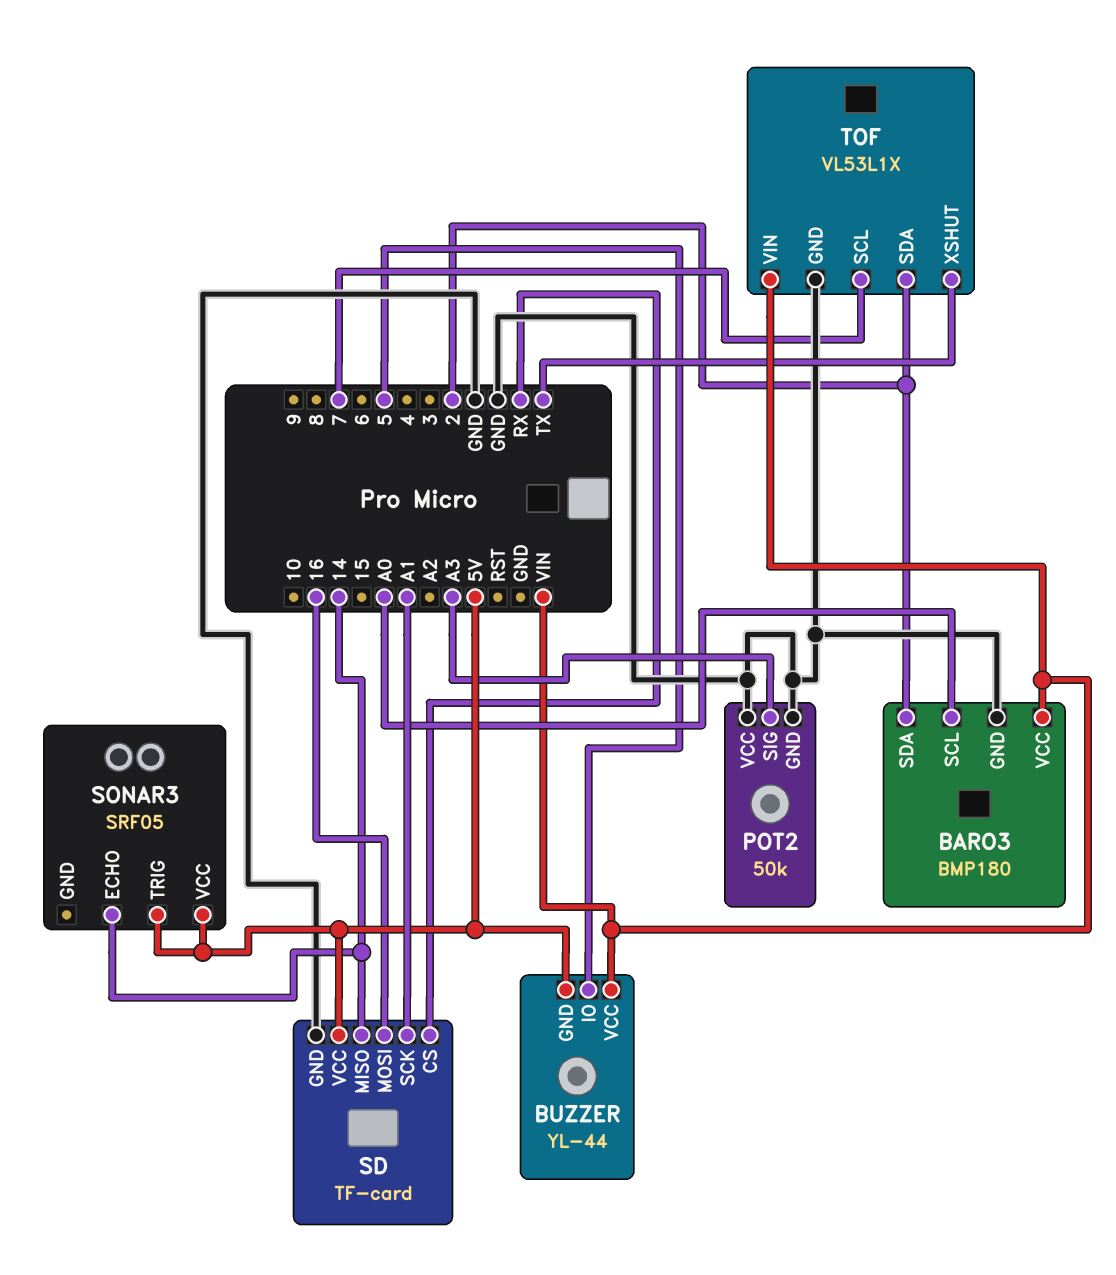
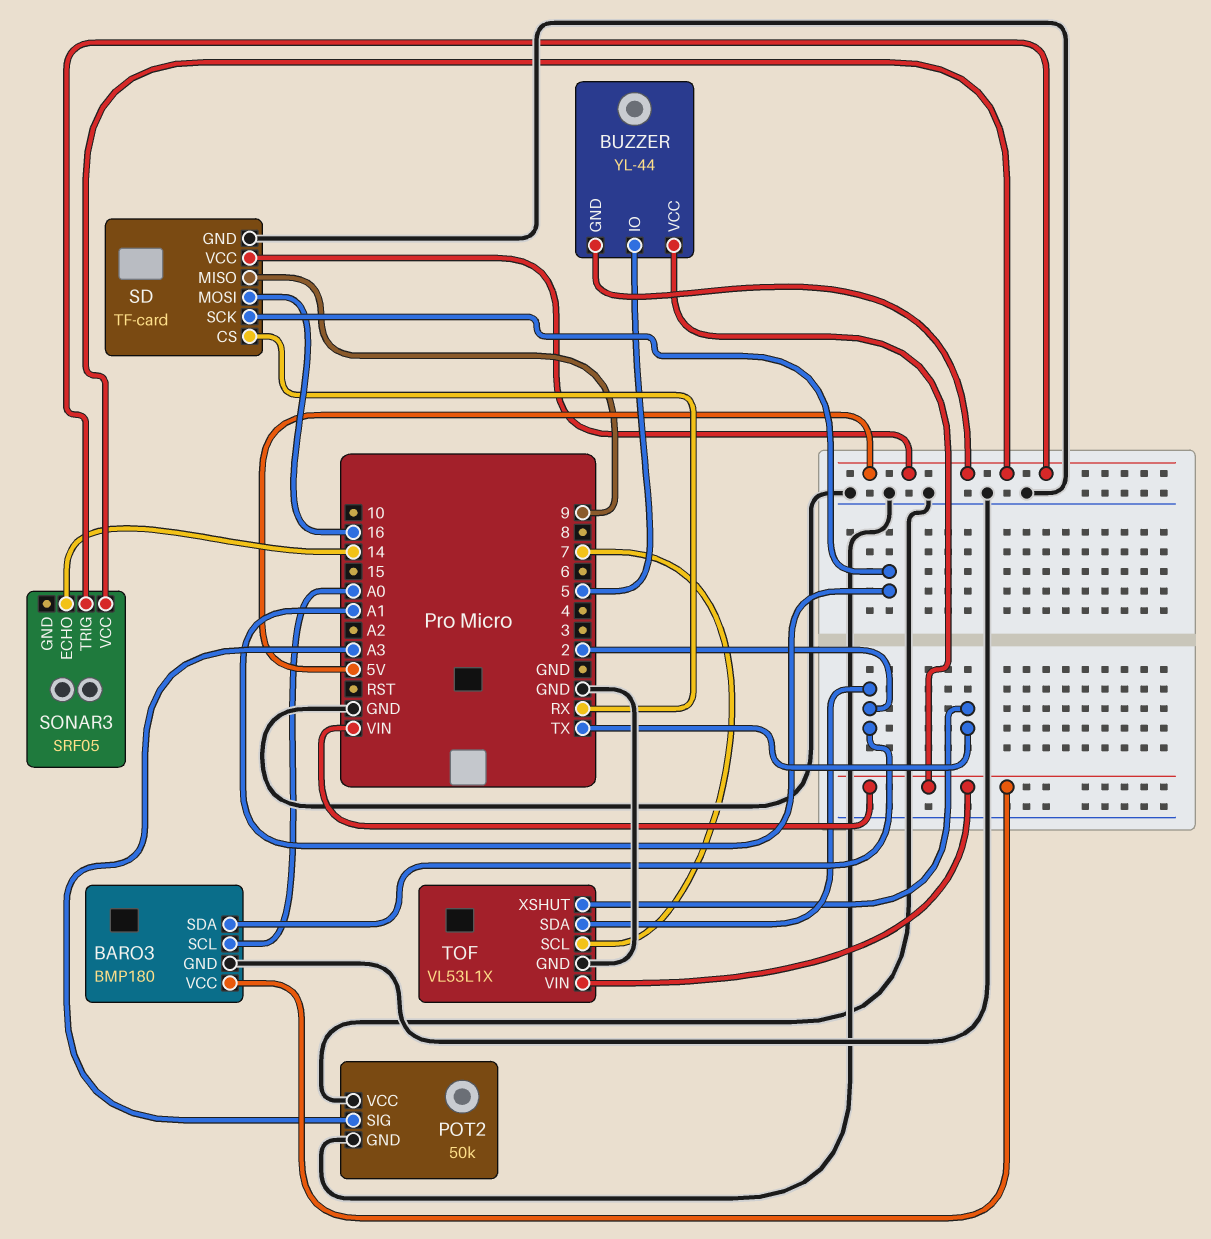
SD pin MISO: 14 -> 9

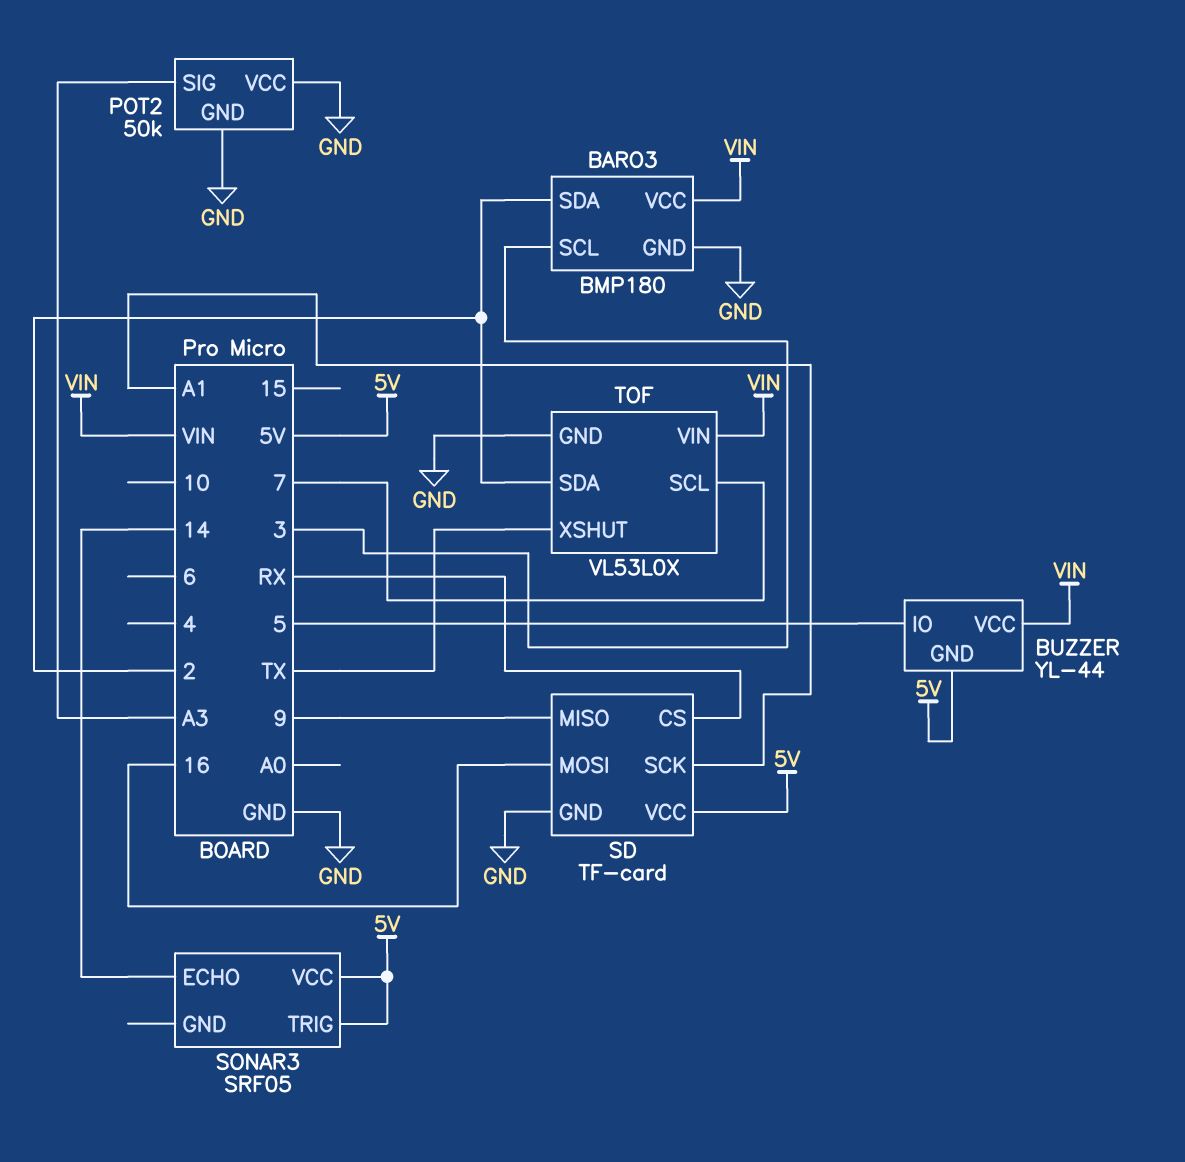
BARO3 pin SCL: A0 -> 3
TOF: VL53L1X -> VL53L0X

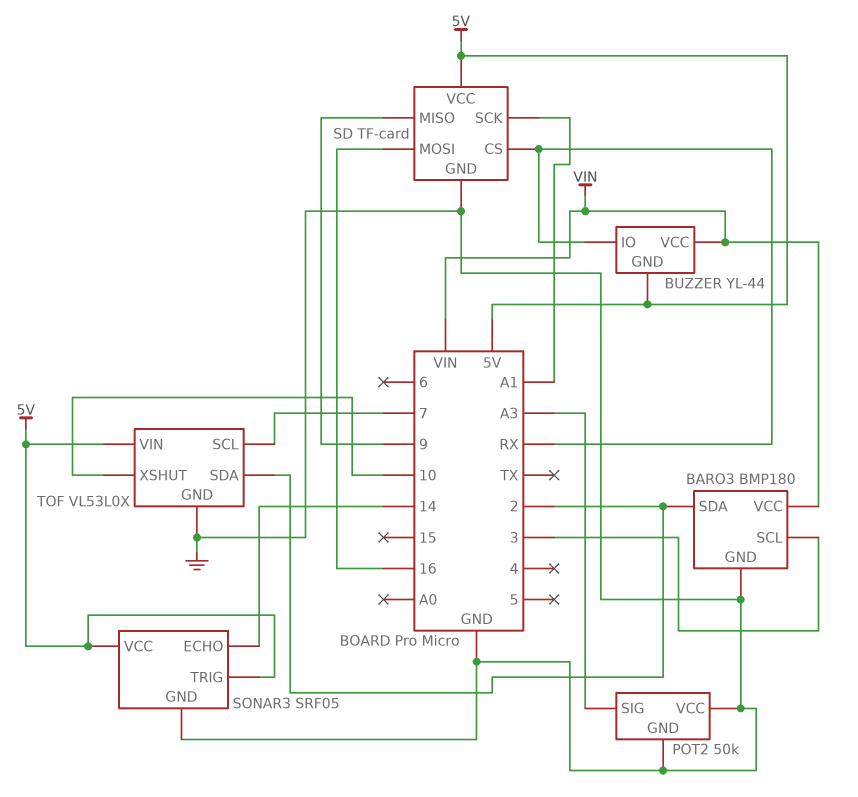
BUZZER pin IO: 5 -> RX
SONAR3 pin GND: none -> GND
TOF pin VIN: VIN -> 5V
TOF pin XSHUT: TX -> 10

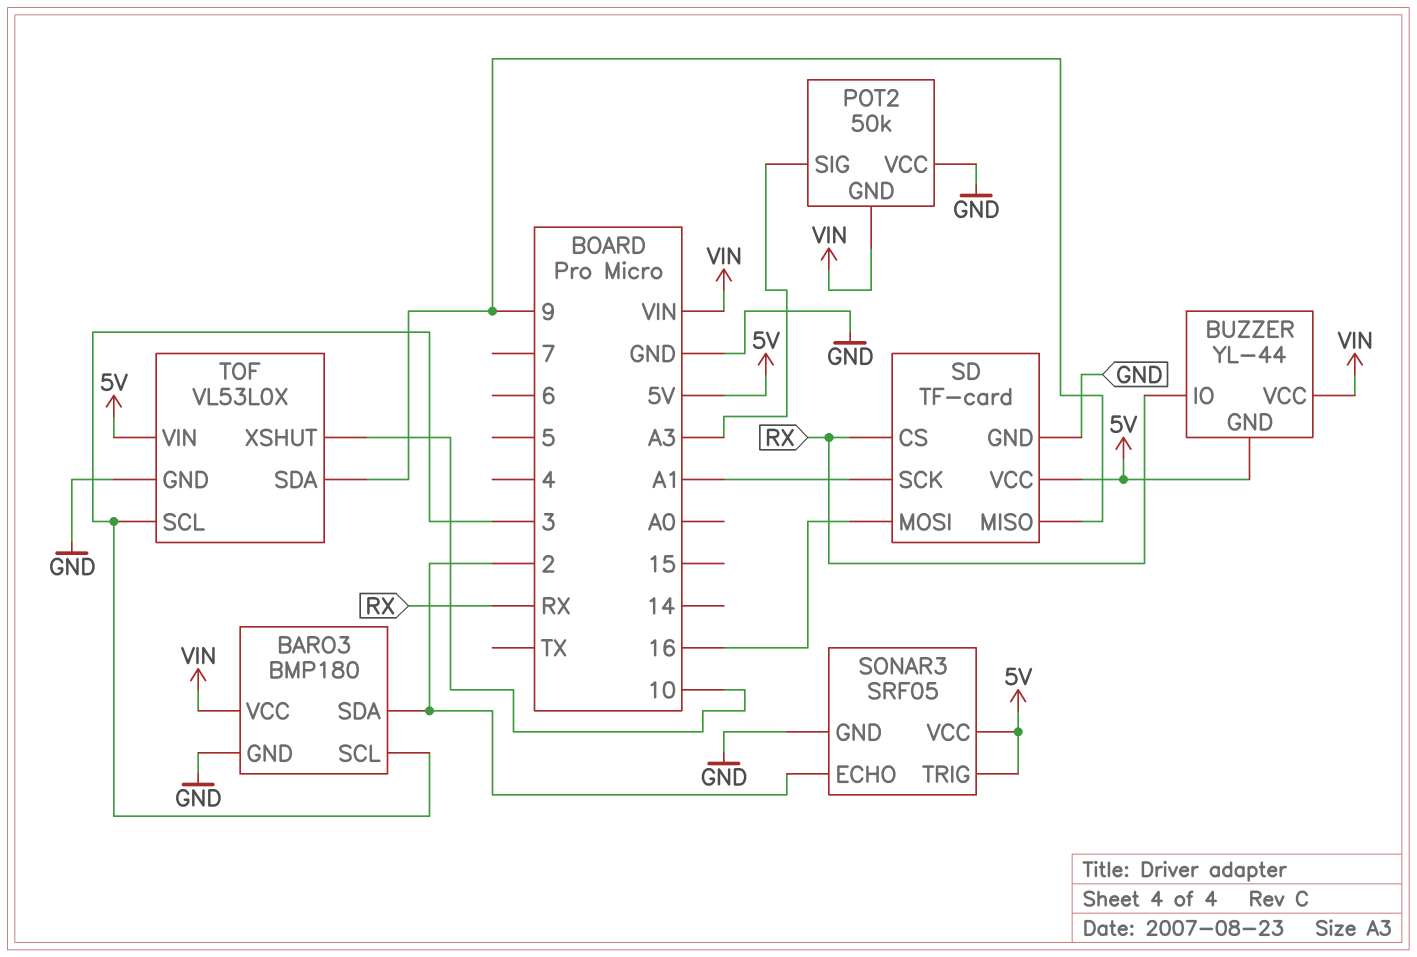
POT2 pin GND: GND -> VIN
SONAR3 pin ECHO: 14 -> 2
TOF pin SCL: 7 -> 3
TOF pin SDA: 2 -> 9

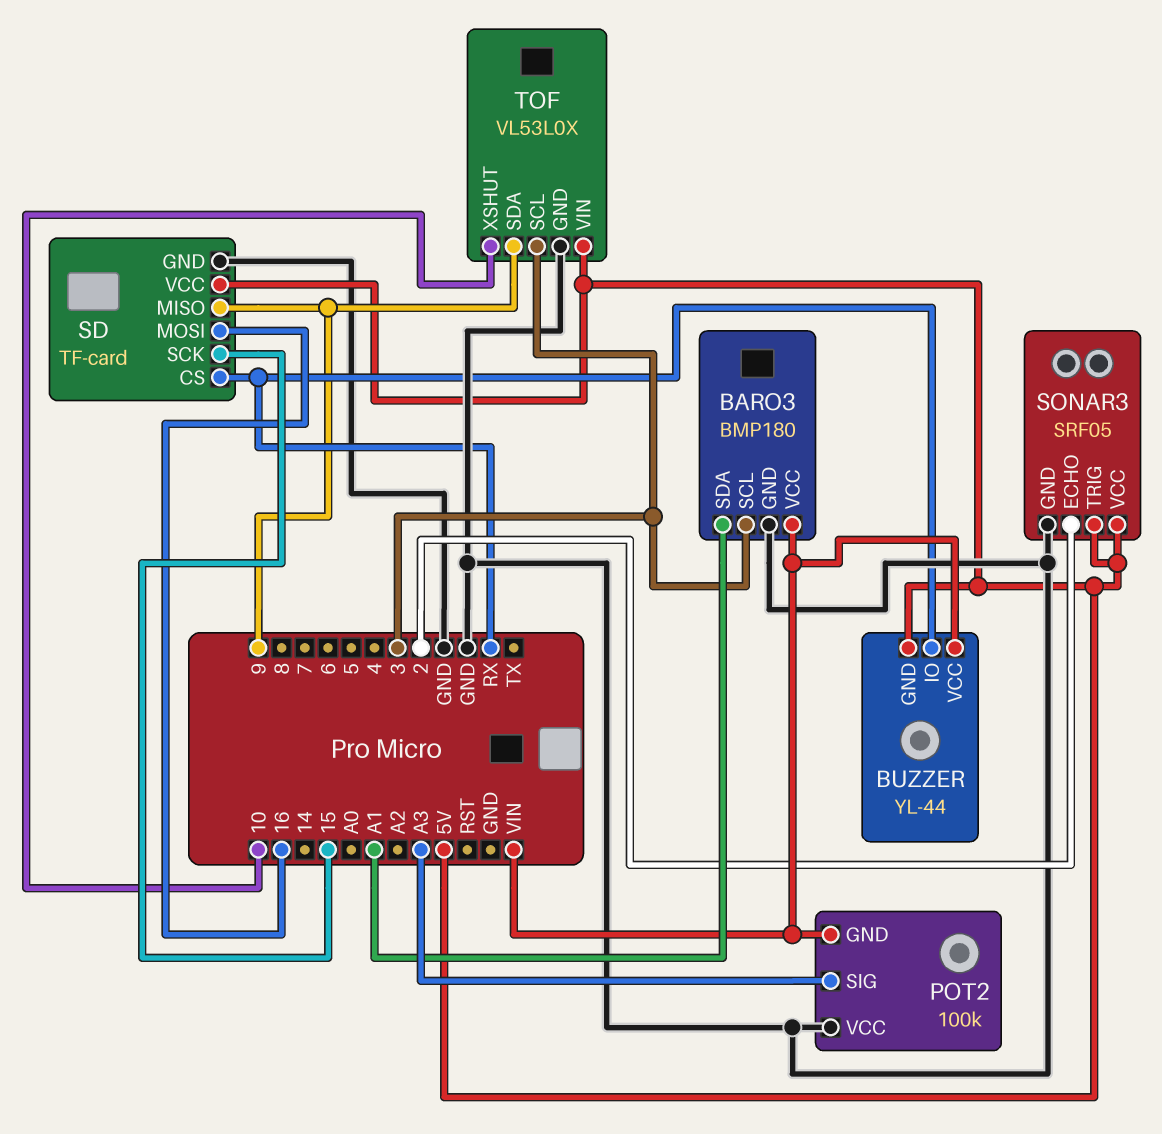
BARO3 pin SDA: 2 -> A1
POT2: 50k -> 100k
SD pin SCK: A1 -> 15

